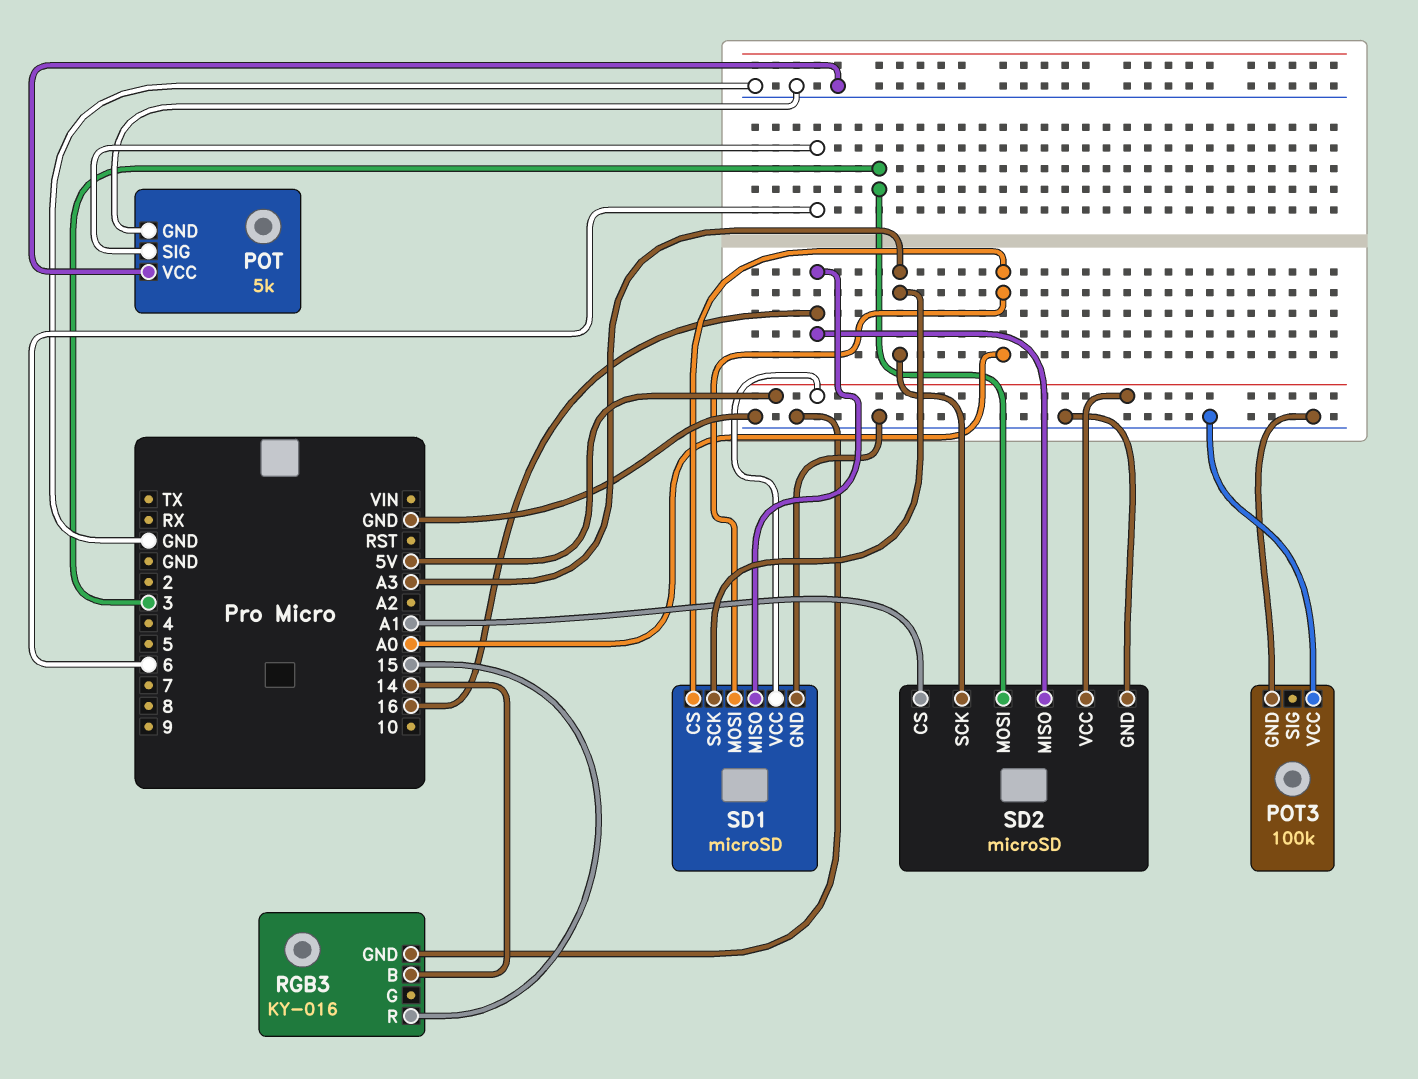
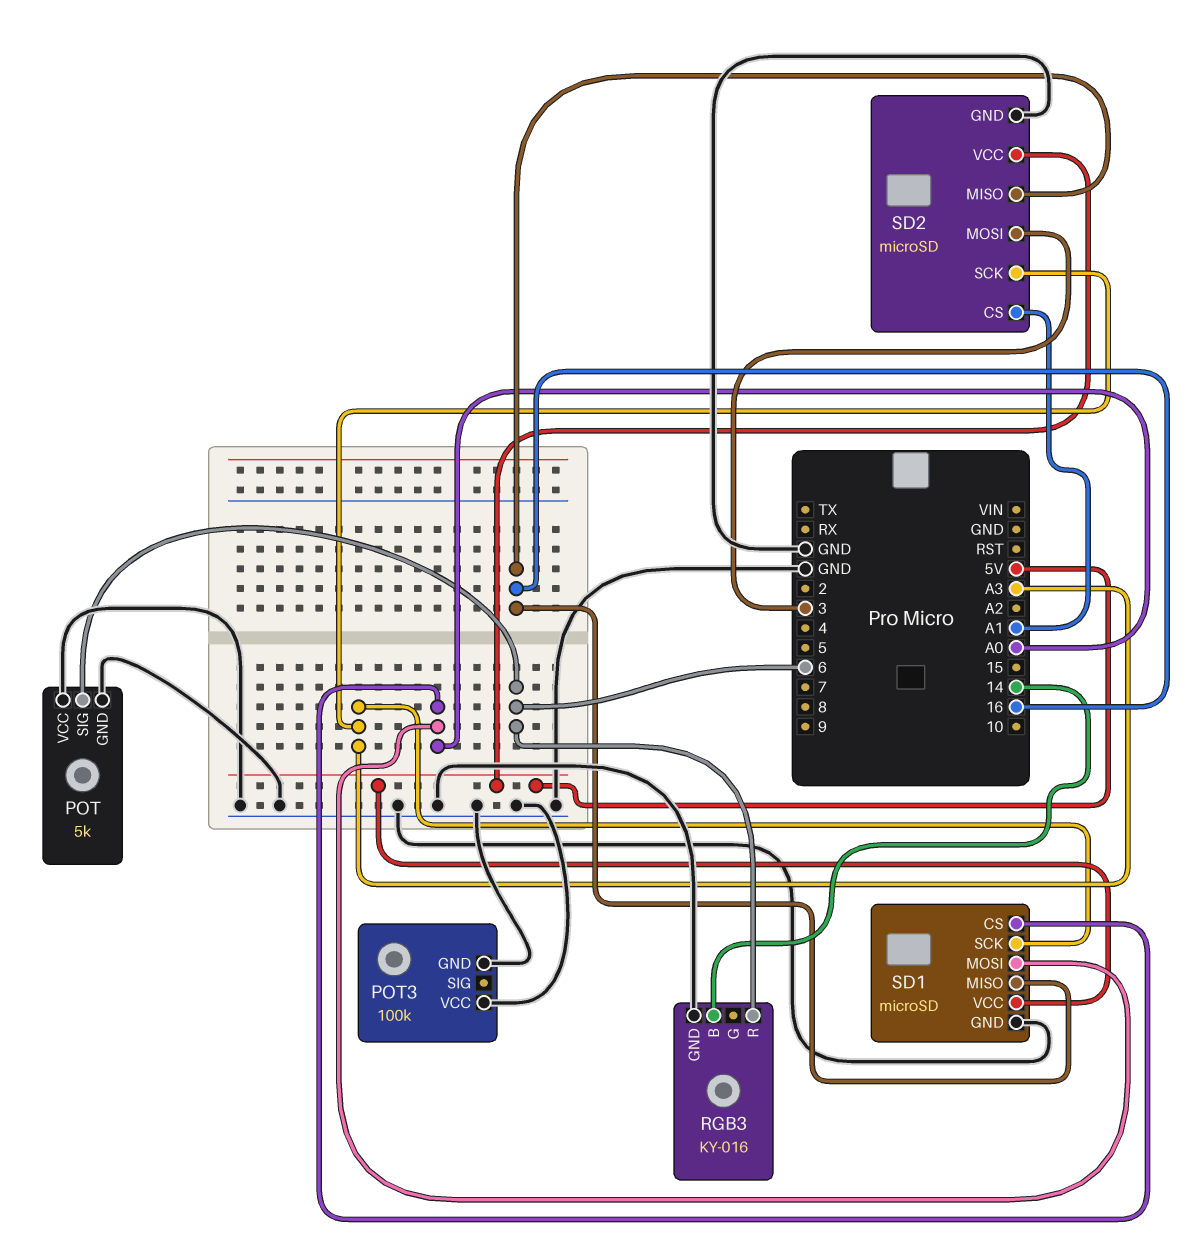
RGB3 pin R: 15 -> 6

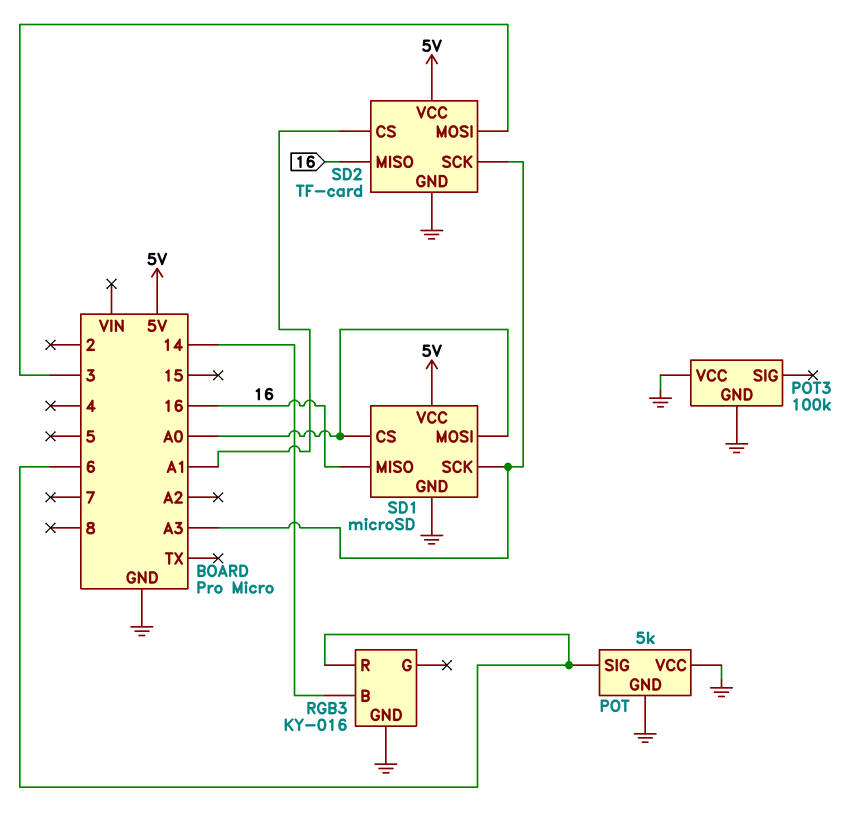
SD2: microSD -> TF-card

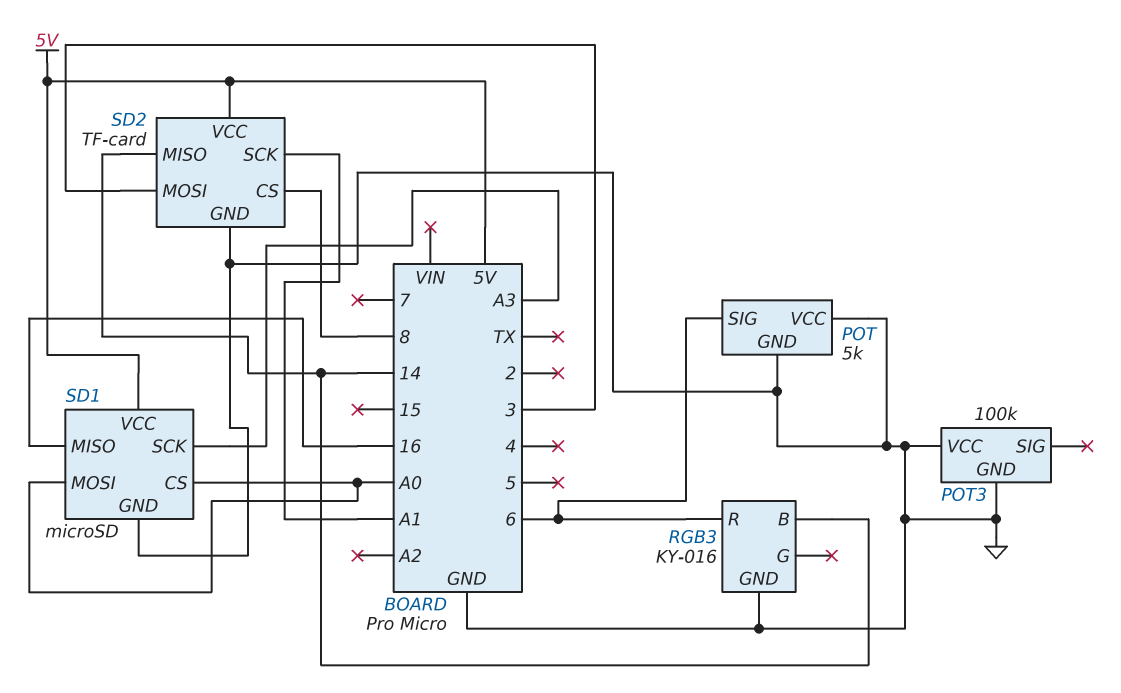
SD2 pin CS: A1 -> 8
SD2 pin MISO: 16 -> 14
SD2 pin SCK: A3 -> A1

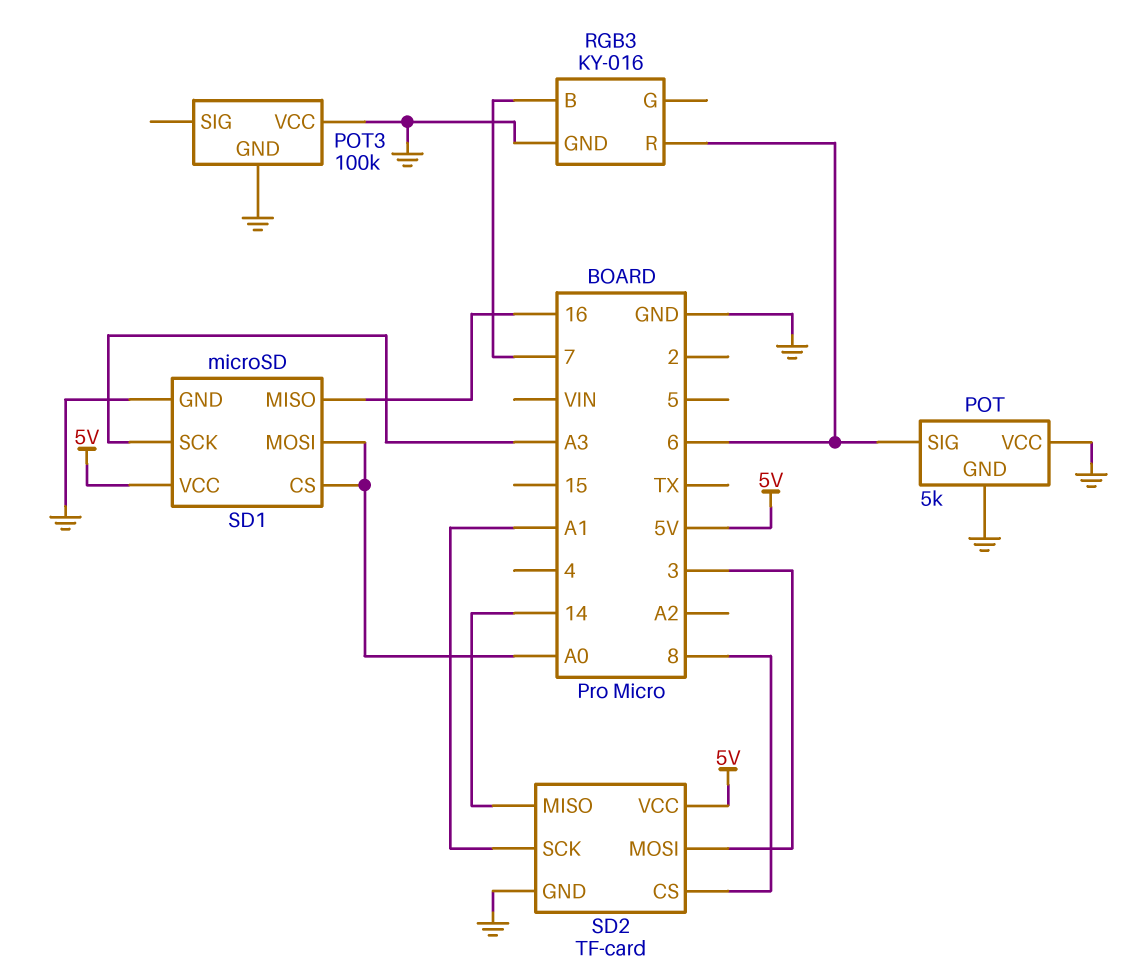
RGB3 pin B: 14 -> 7

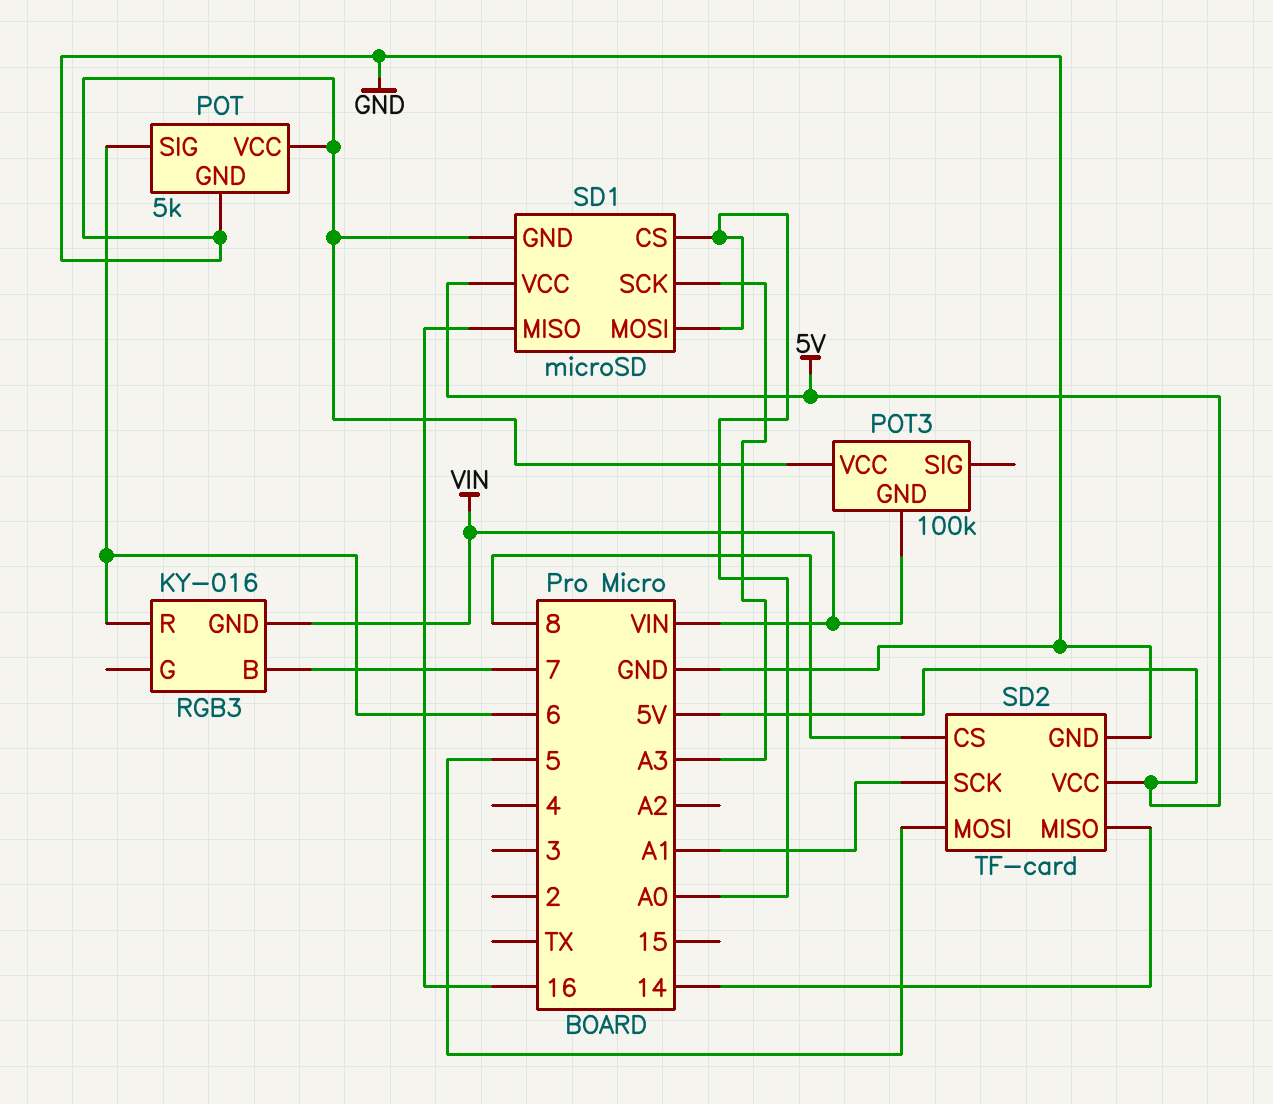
POT3 pin GND: GND -> VIN
RGB3 pin GND: GND -> VIN
SD2 pin MOSI: 3 -> 5

